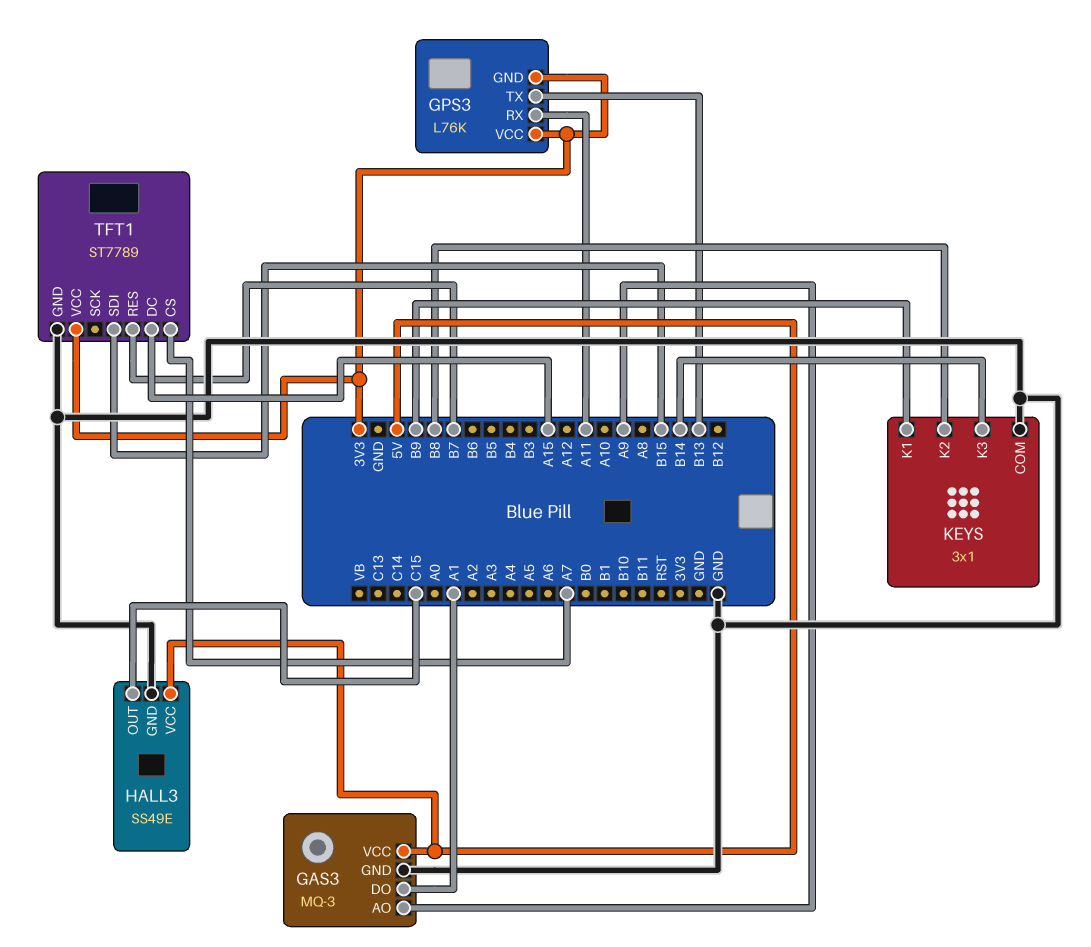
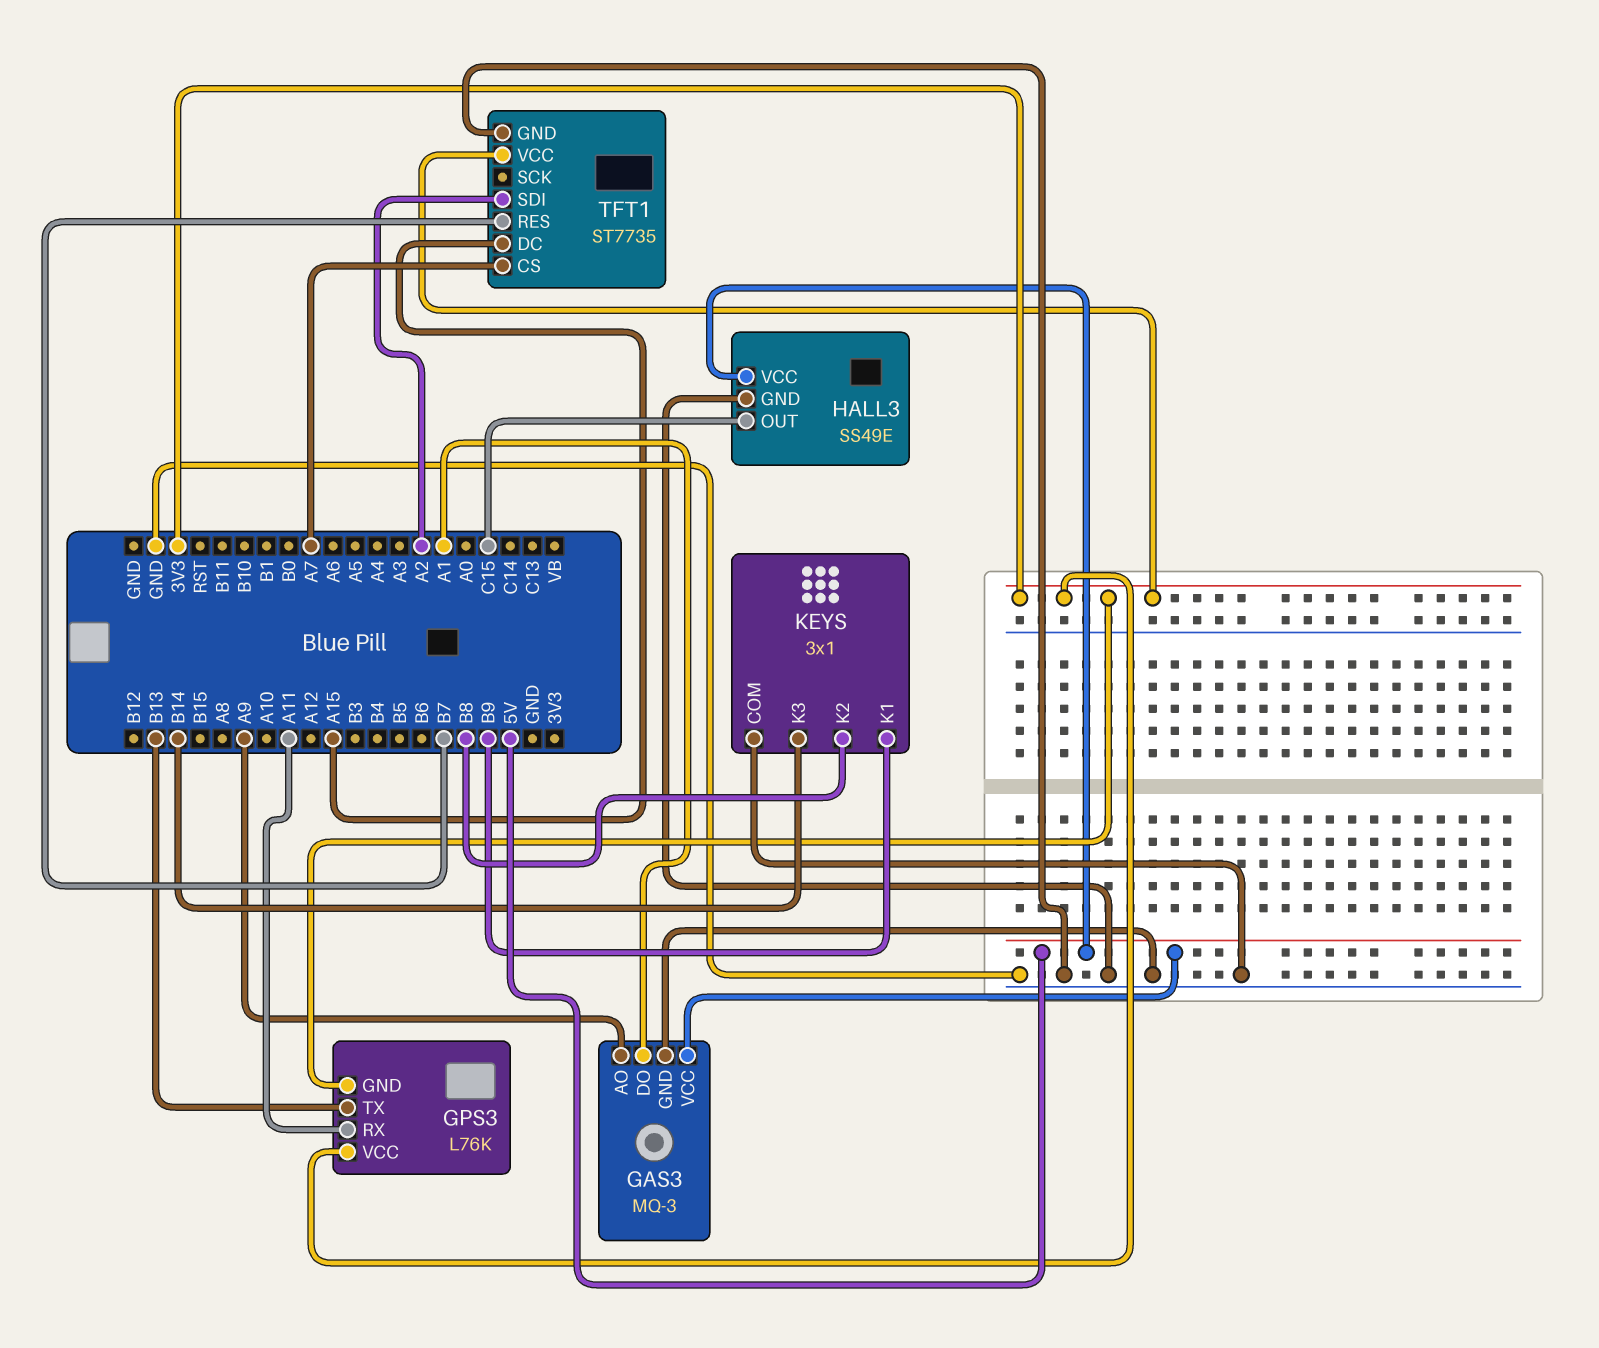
TFT1: ST7789 -> ST7735
TFT1 pin SDI: B15 -> A2

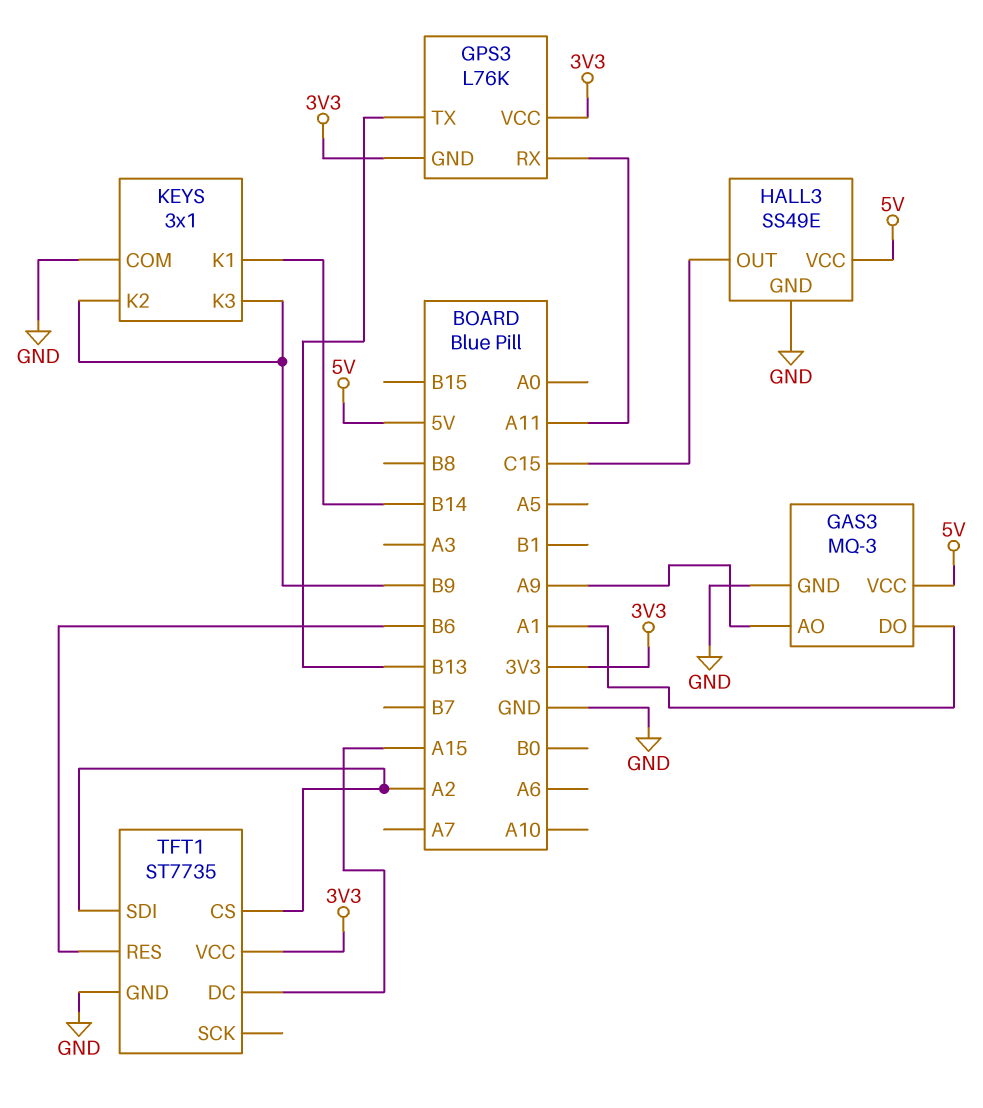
KEYS pin K1: B9 -> B14
KEYS pin K2: B8 -> B9
KEYS pin K3: B14 -> B9
TFT1 pin CS: A7 -> A2
TFT1 pin RES: B7 -> B6

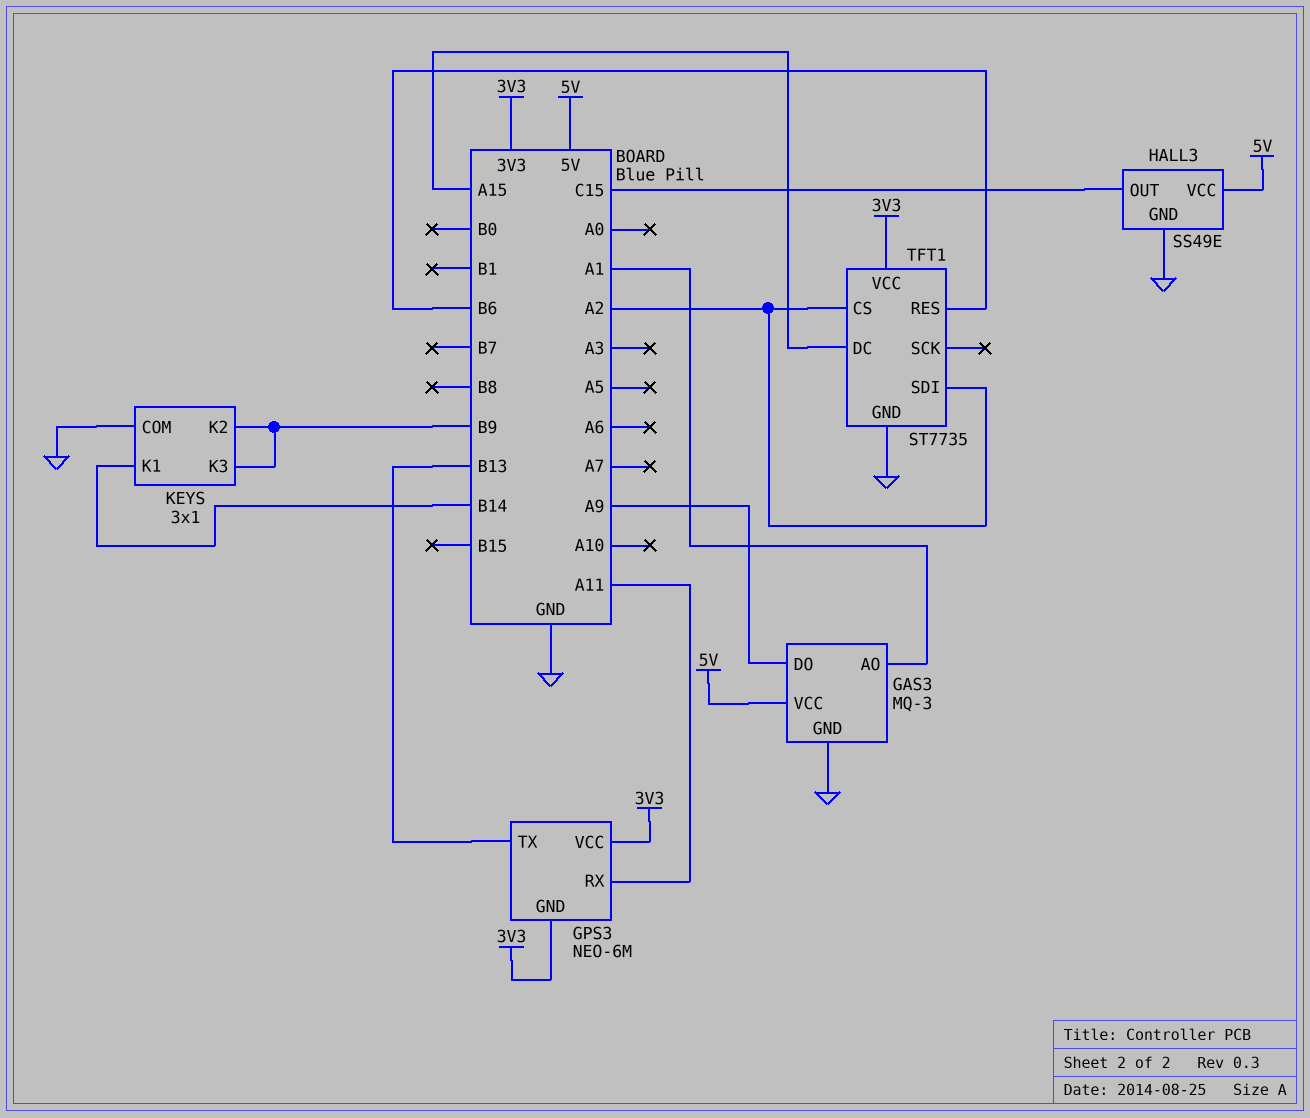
GAS3 pin AO: A9 -> A1
GAS3 pin DO: A1 -> A9
GPS3: L76K -> NEO-6M

